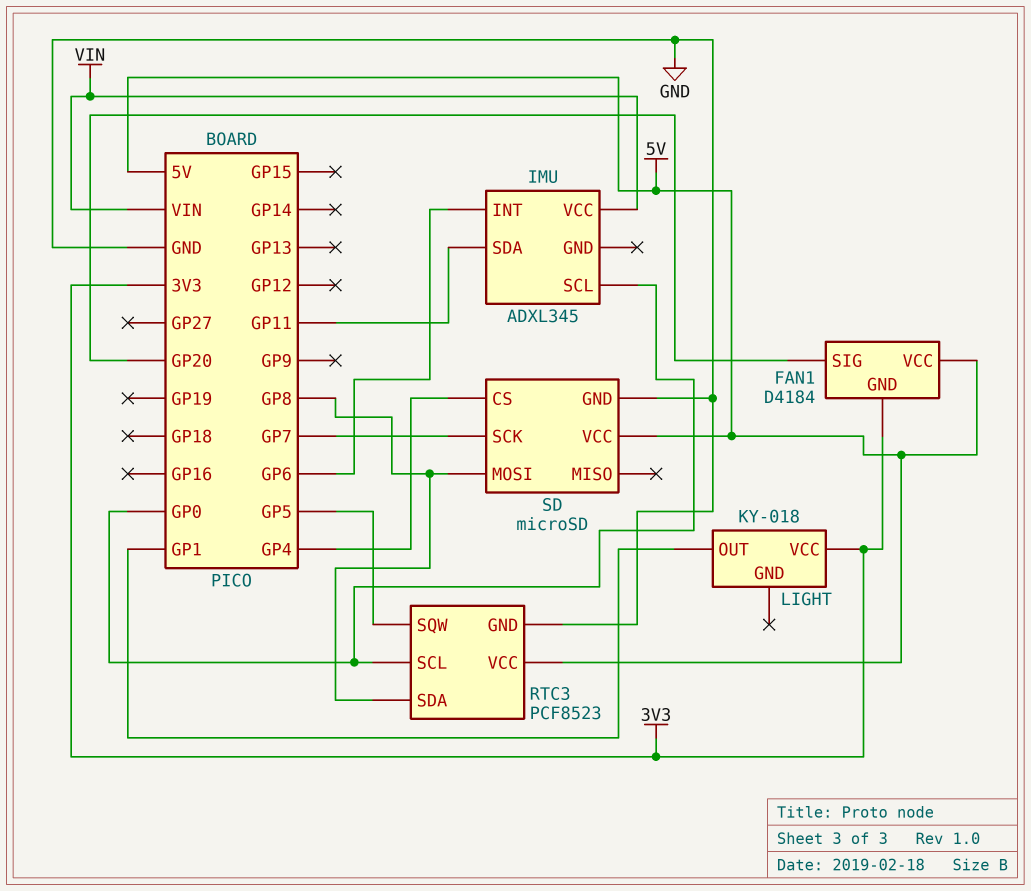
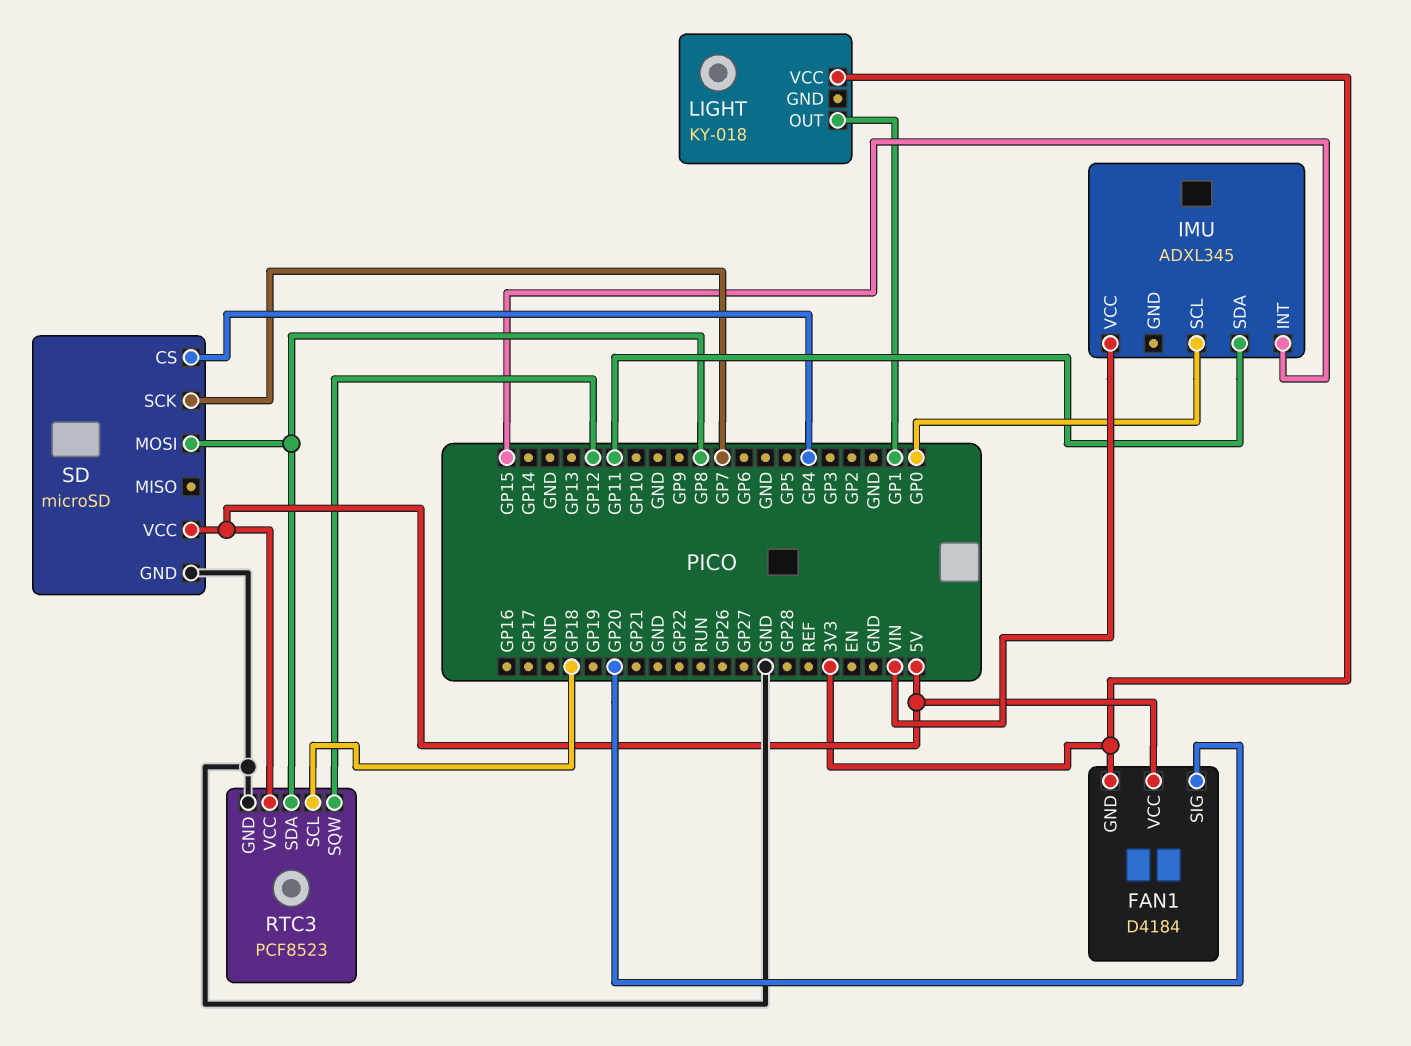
IMU pin INT: GP6 -> GP15
RTC3 pin SCL: GP0 -> GP18
RTC3 pin SQW: GP5 -> GP12

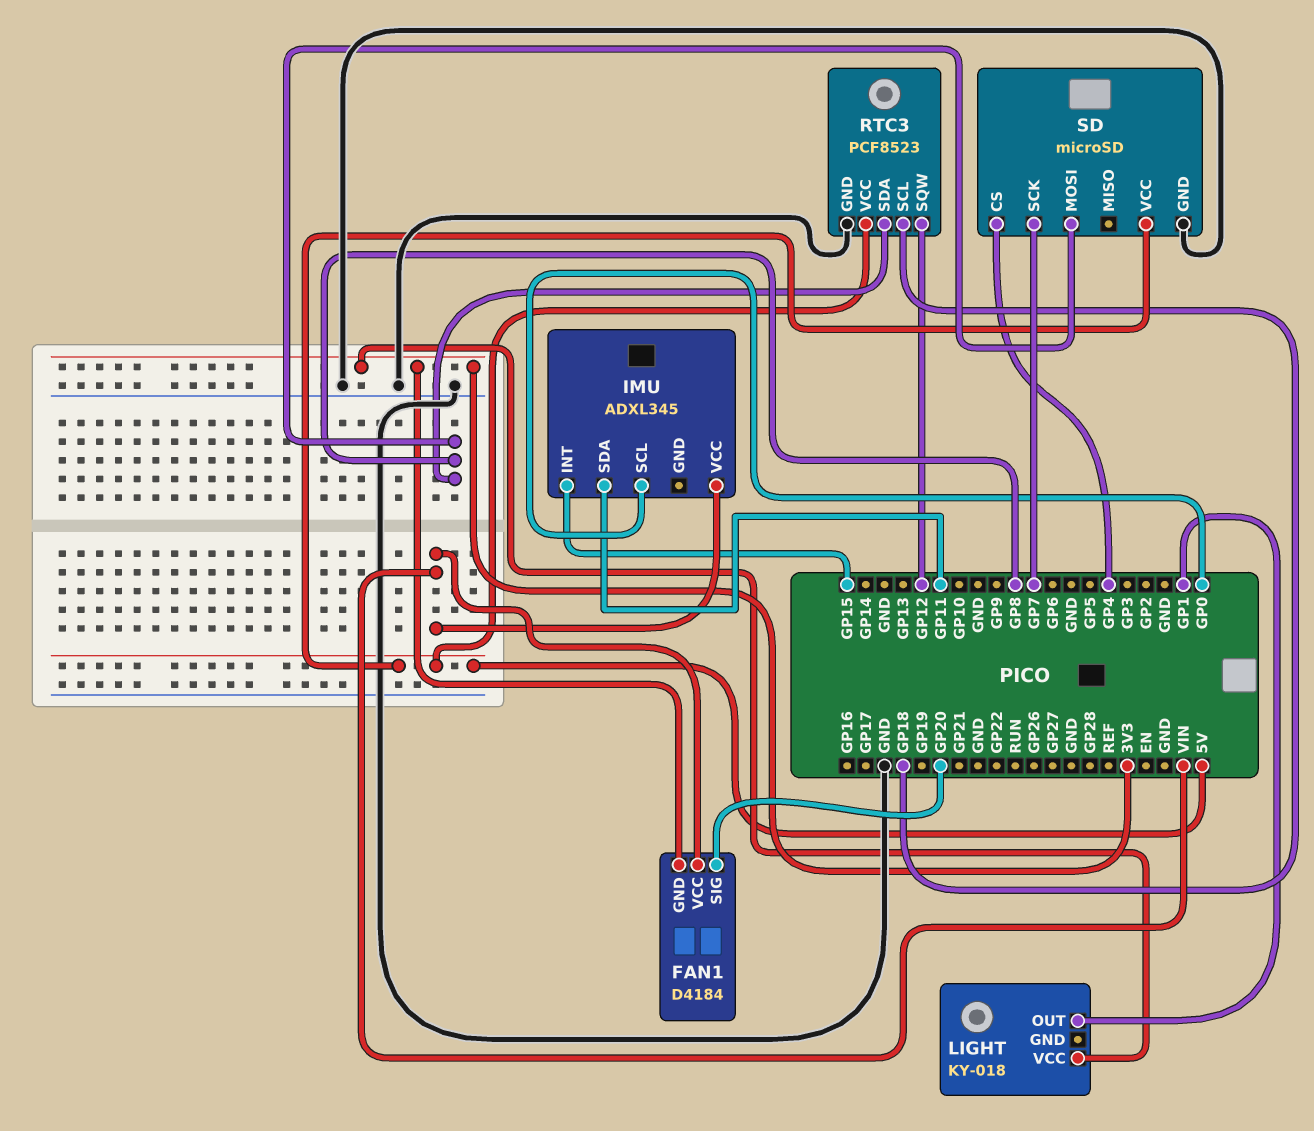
FAN1 pin VCC: 5V -> VIN

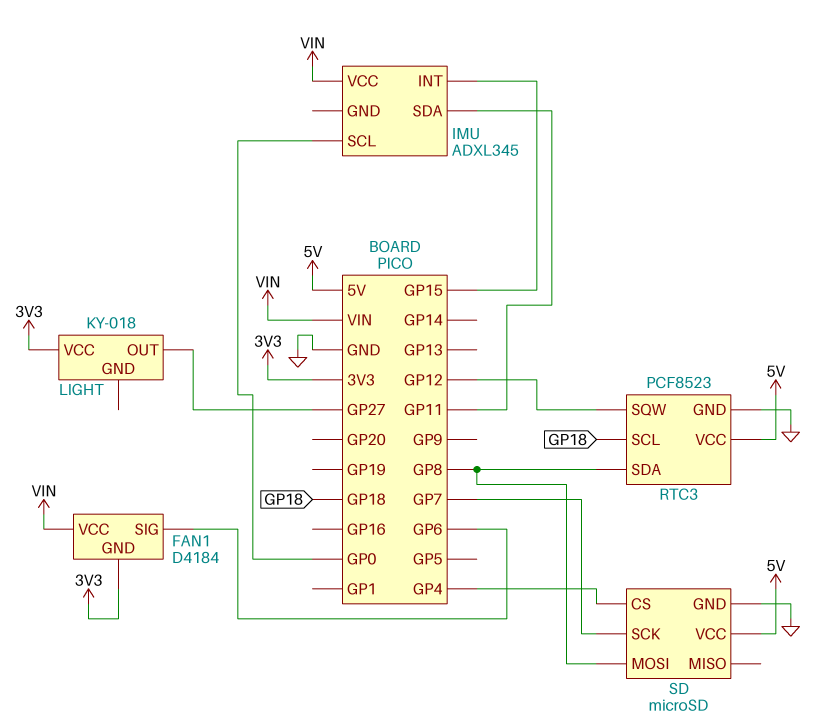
FAN1 pin SIG: GP20 -> GP6
LIGHT pin OUT: GP1 -> GP27

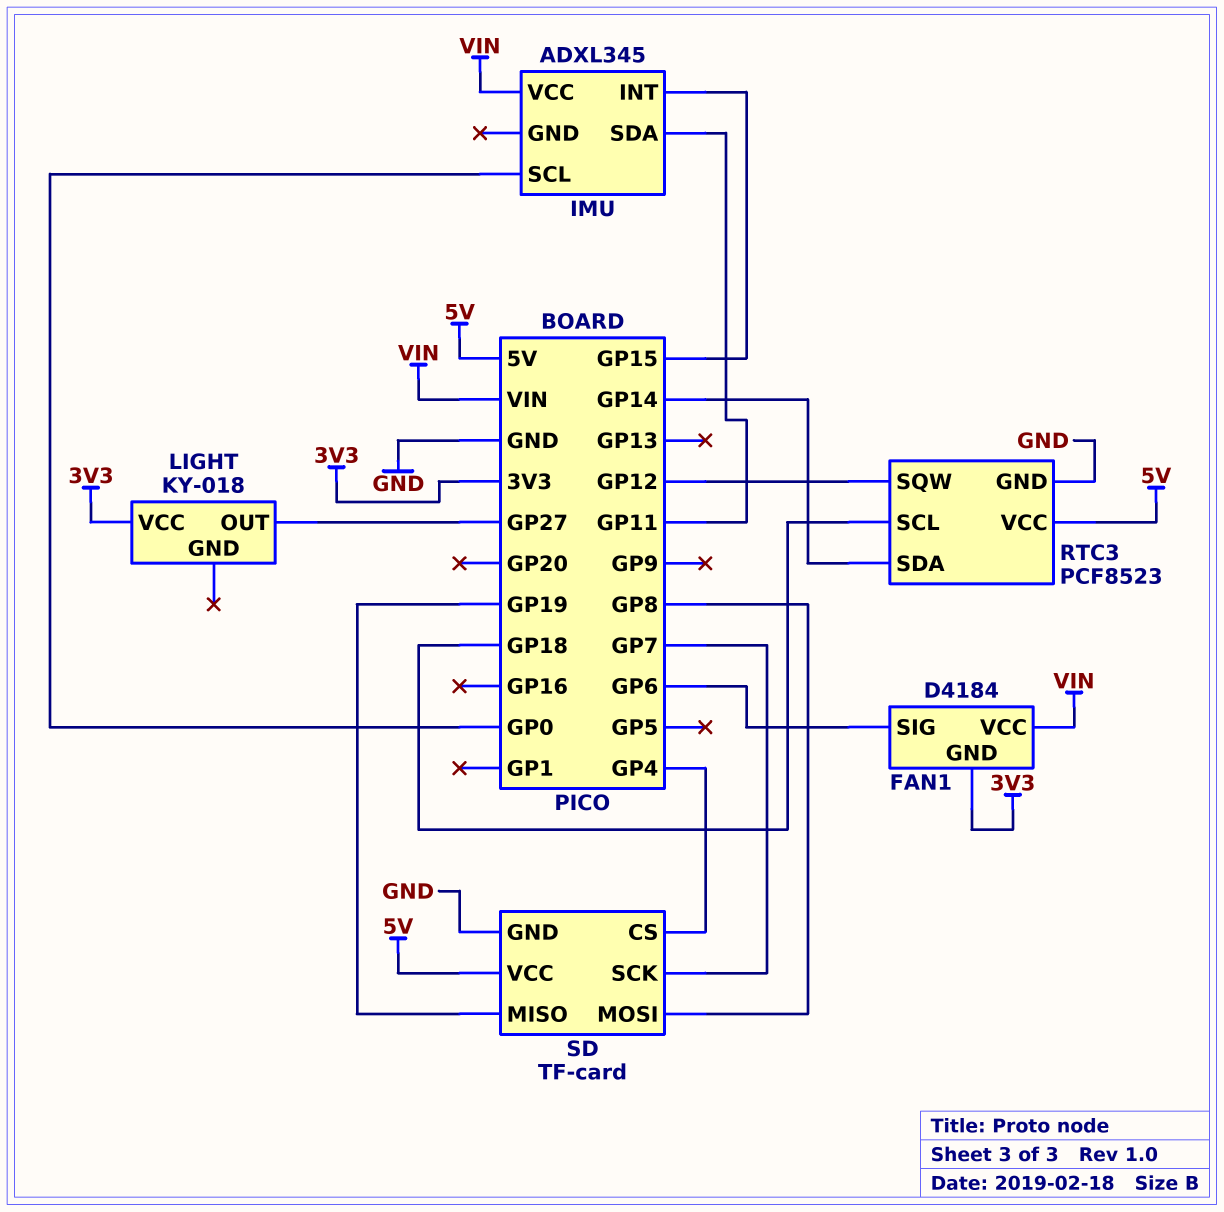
RTC3 pin SDA: GP8 -> GP14
SD: microSD -> TF-card
SD pin MISO: none -> GP19

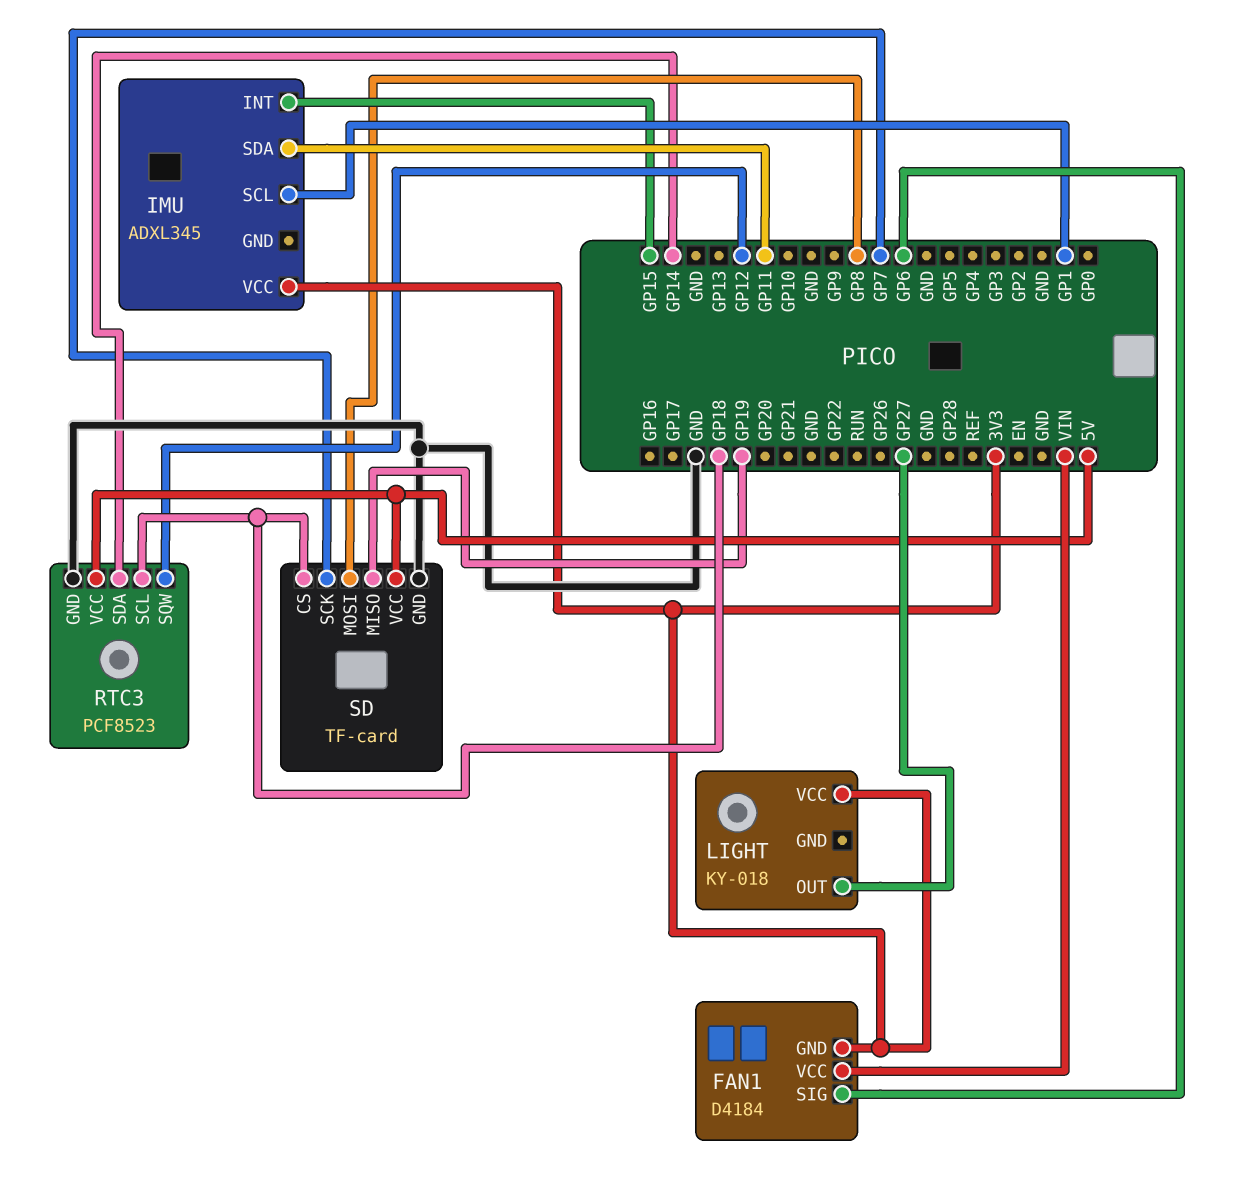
IMU pin SCL: GP0 -> GP1
IMU pin VCC: VIN -> 3V3
SD pin CS: GP4 -> GP18

